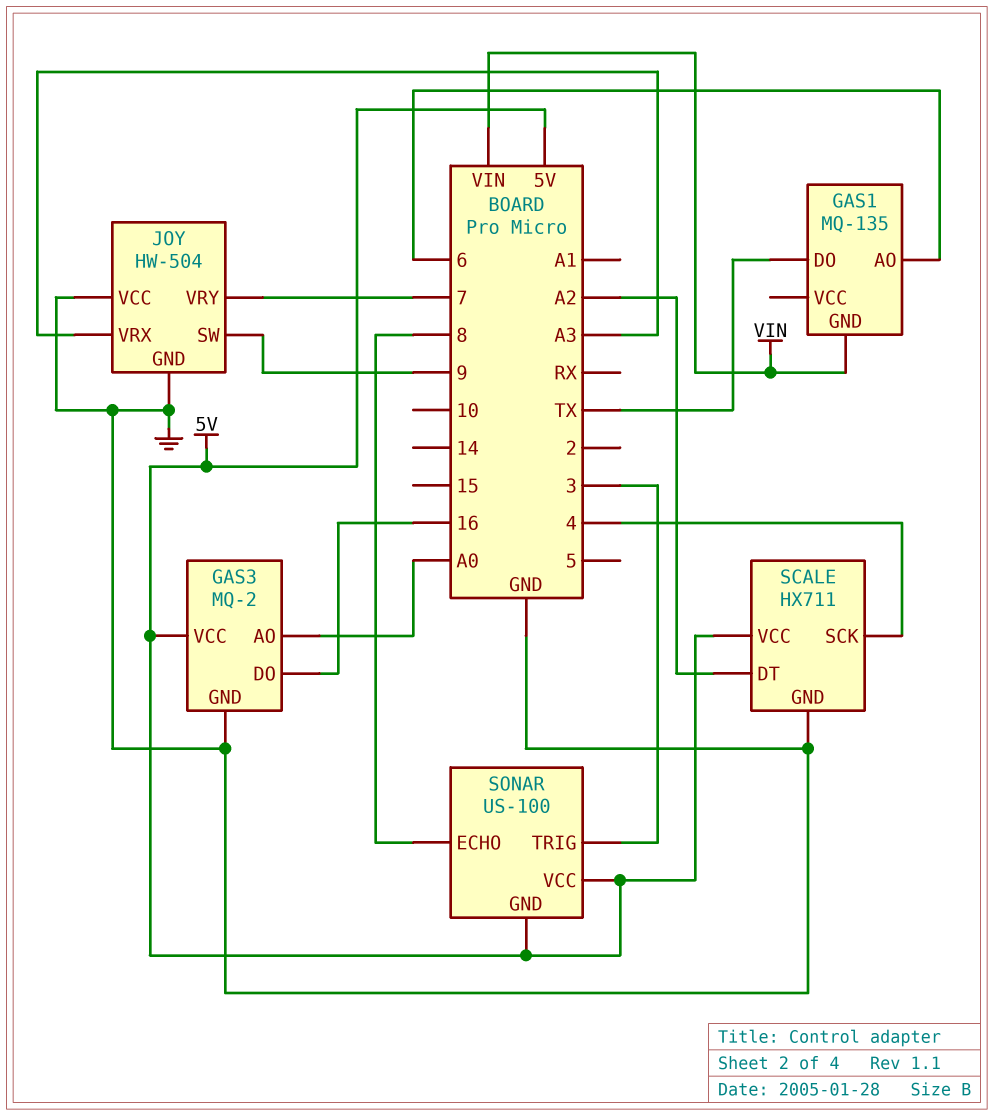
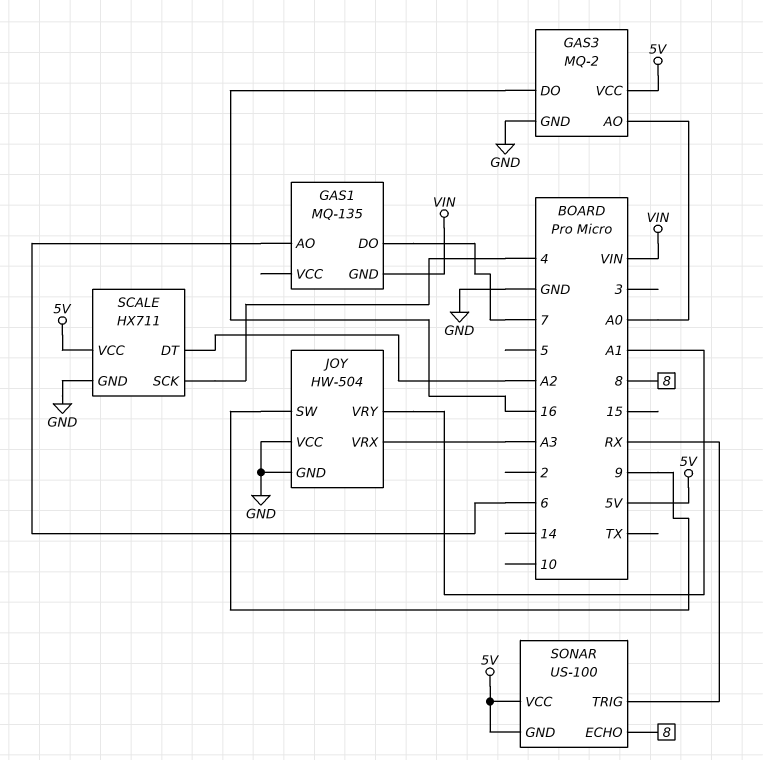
GAS1 pin DO: TX -> 7
JOY pin VRY: 7 -> A1
SONAR pin TRIG: 3 -> RX

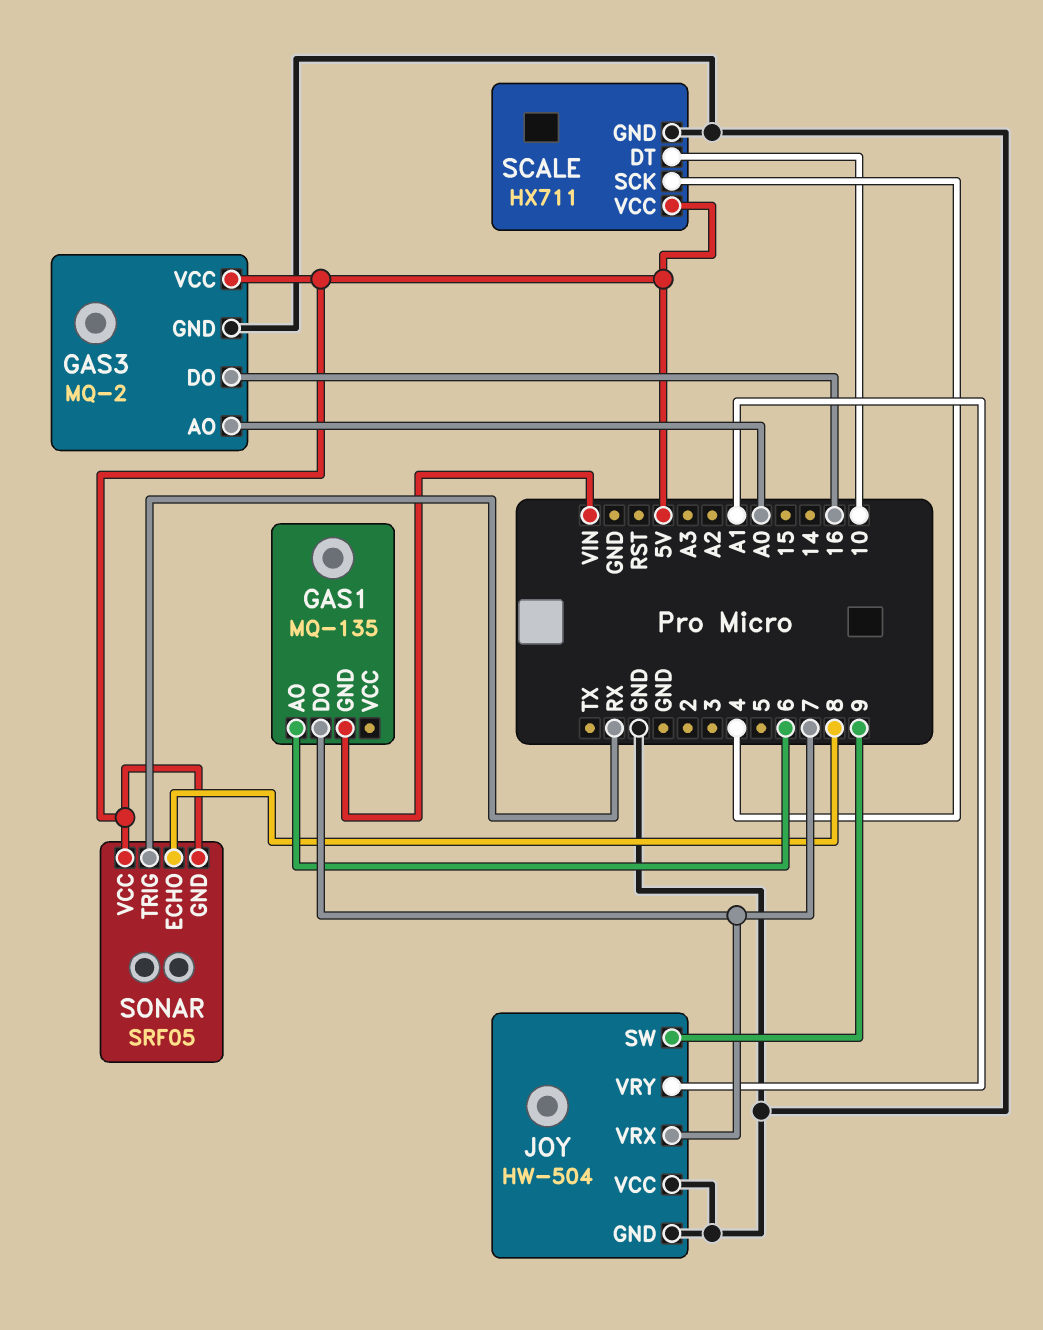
JOY pin VRX: A3 -> 7
SCALE pin DT: A2 -> 10
SONAR: US-100 -> SRF05

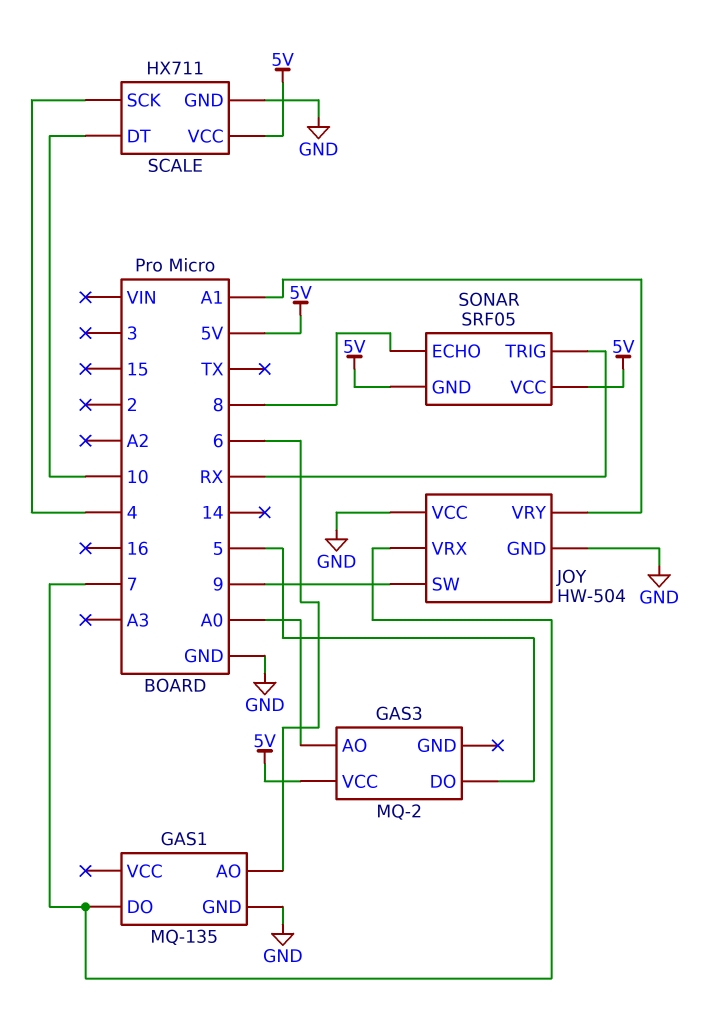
GAS1 pin GND: VIN -> GND
GAS3 pin DO: 16 -> 5
GAS3 pin GND: GND -> none

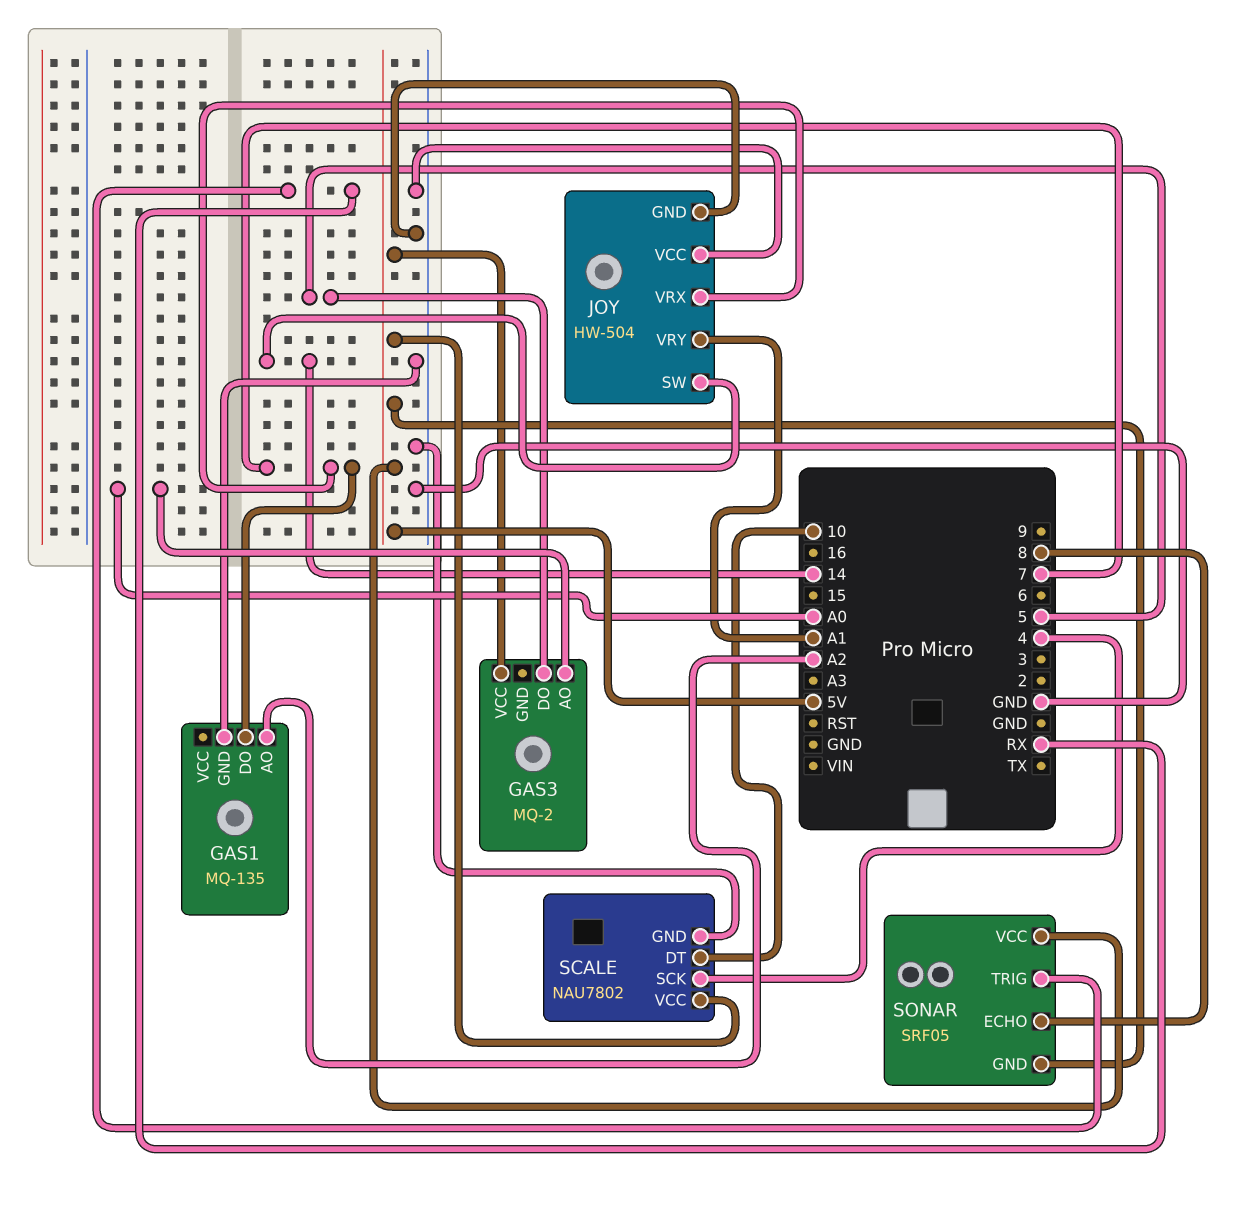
GAS1 pin AO: 6 -> A2
JOY pin SW: 9 -> 14
SCALE: HX711 -> NAU7802

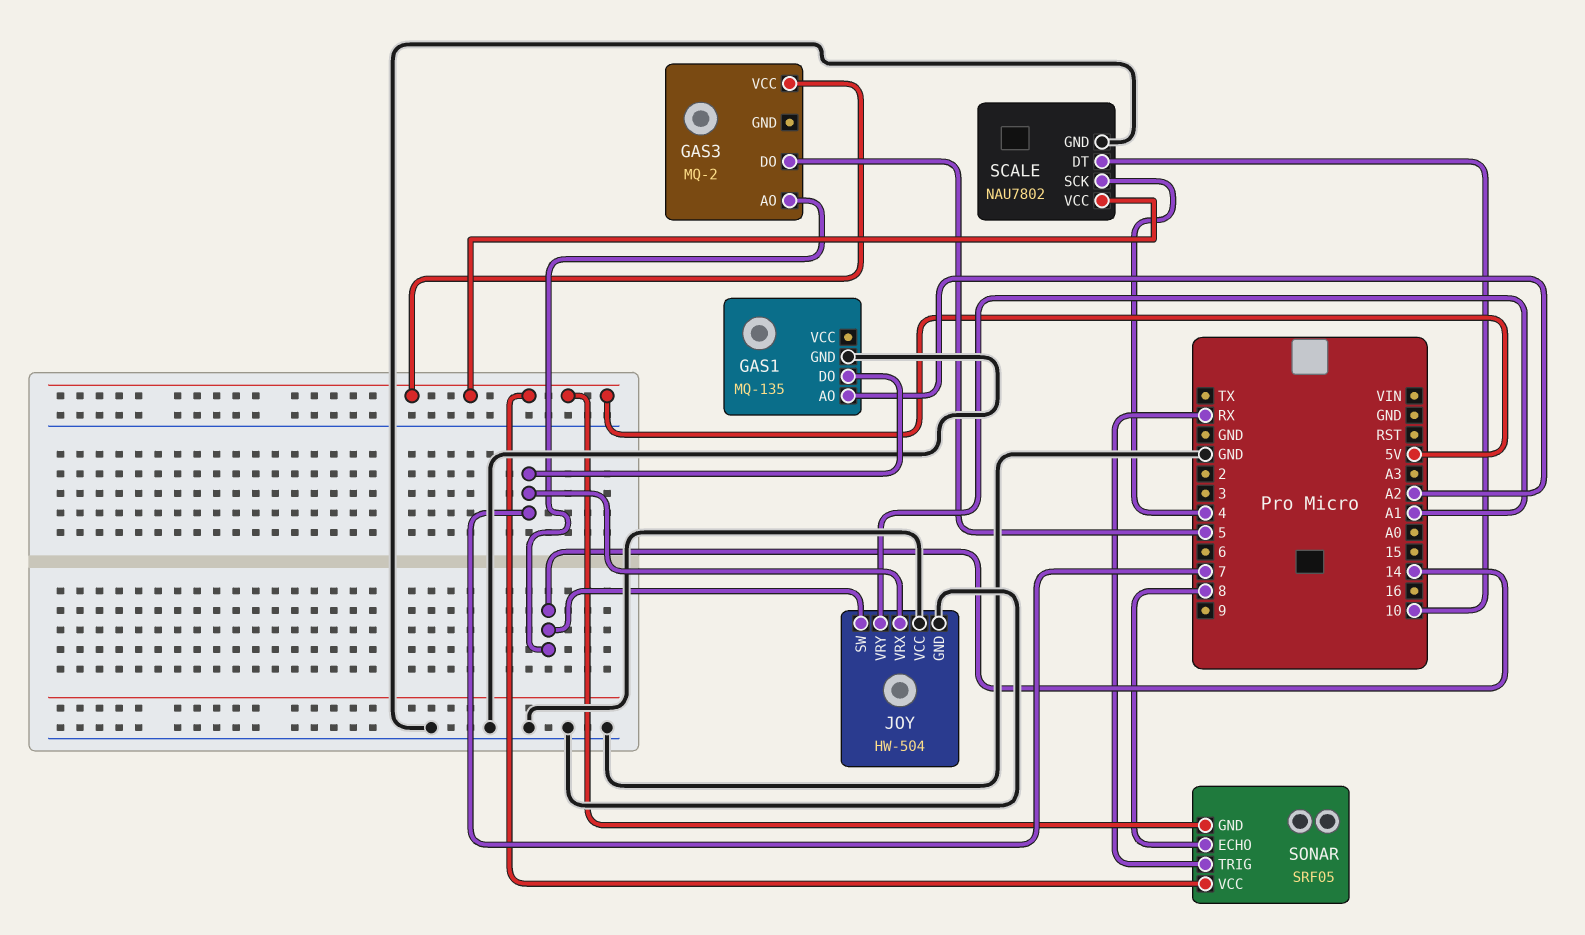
GAS3 pin AO: A0 -> 14

